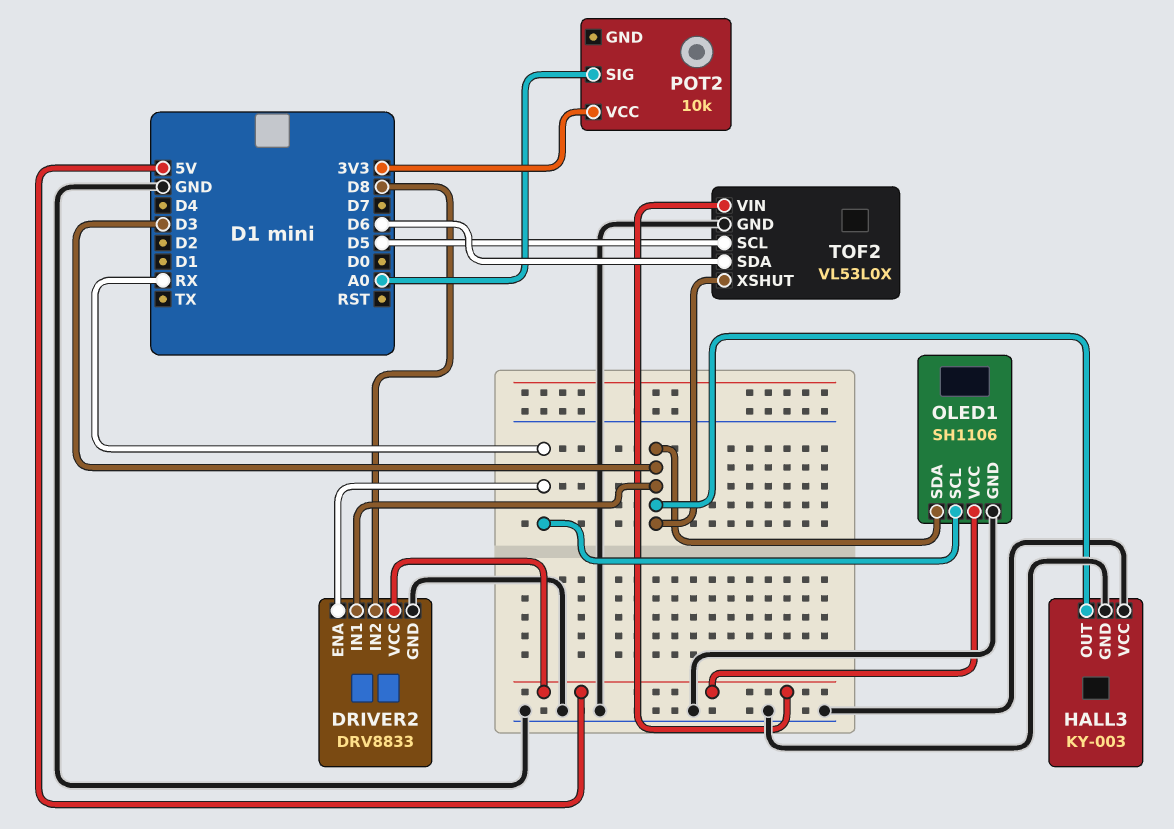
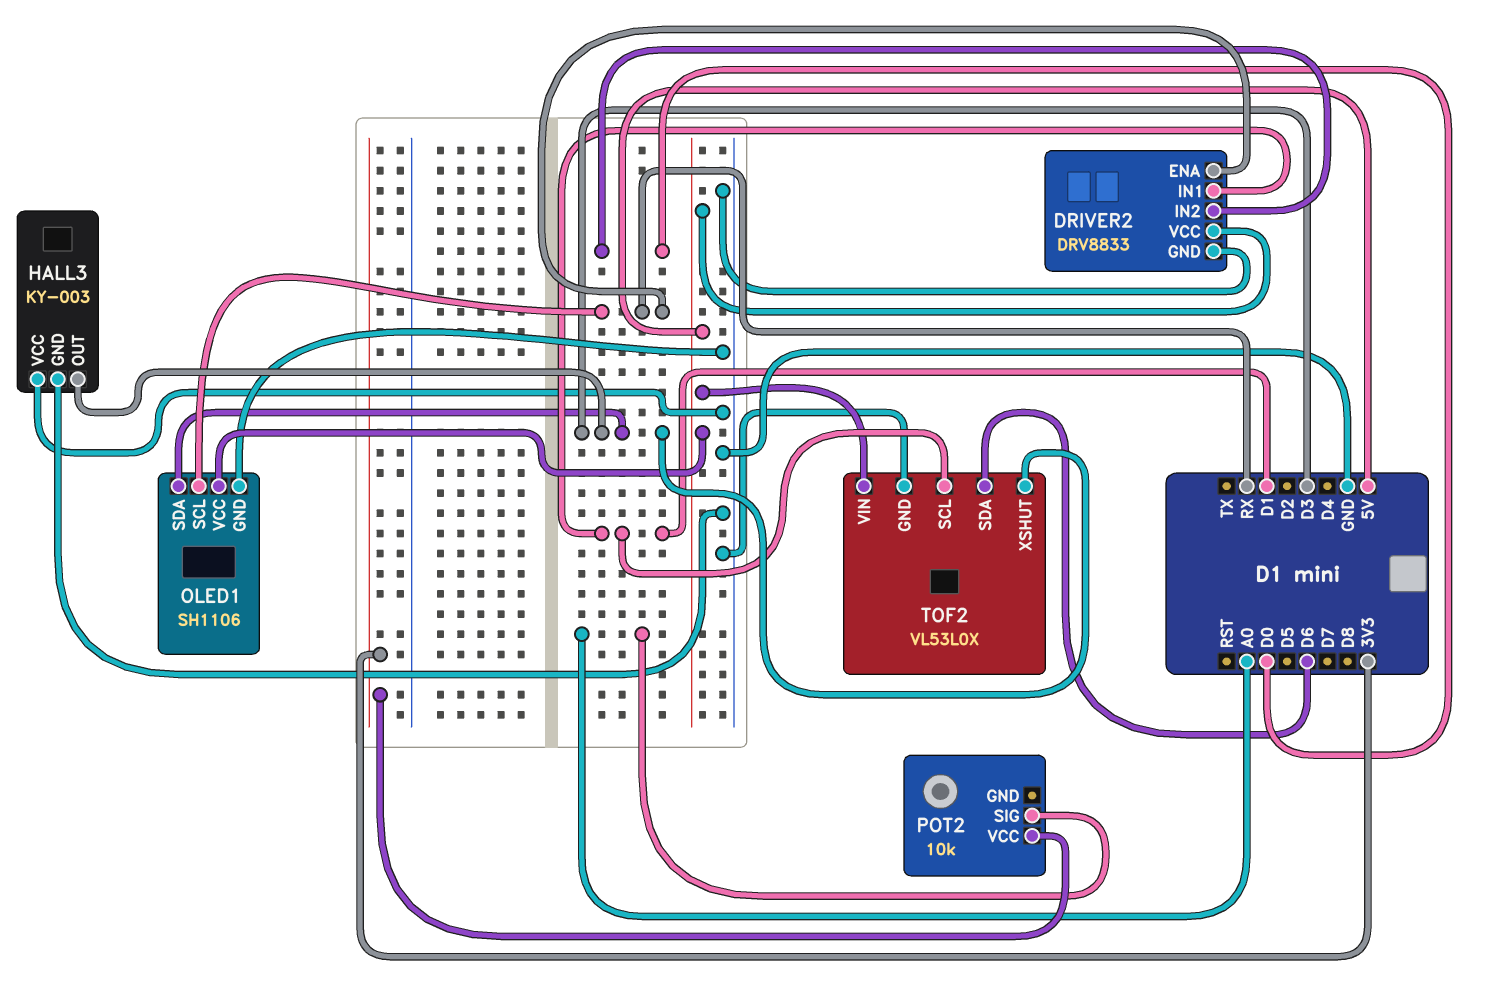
DRIVER2 pin IN1: D3 -> D1
DRIVER2 pin IN2: D8 -> D0
TOF2 pin SCL: D5 -> D1

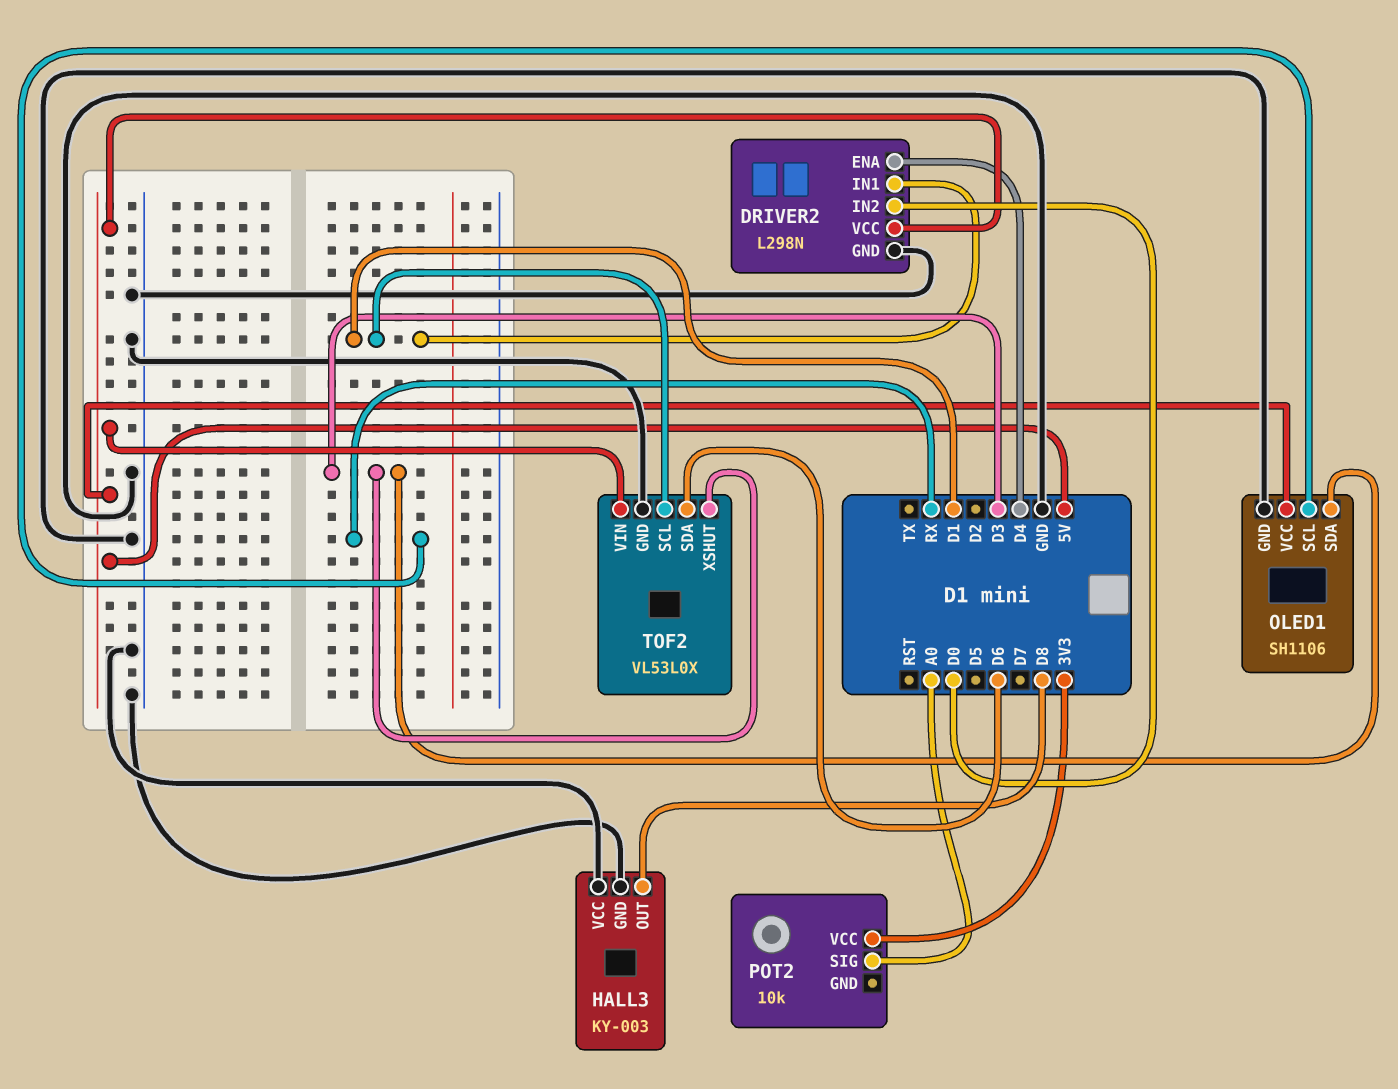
DRIVER2: DRV8833 -> L298N
DRIVER2 pin ENA: RX -> D4
HALL3 pin OUT: D3 -> D8

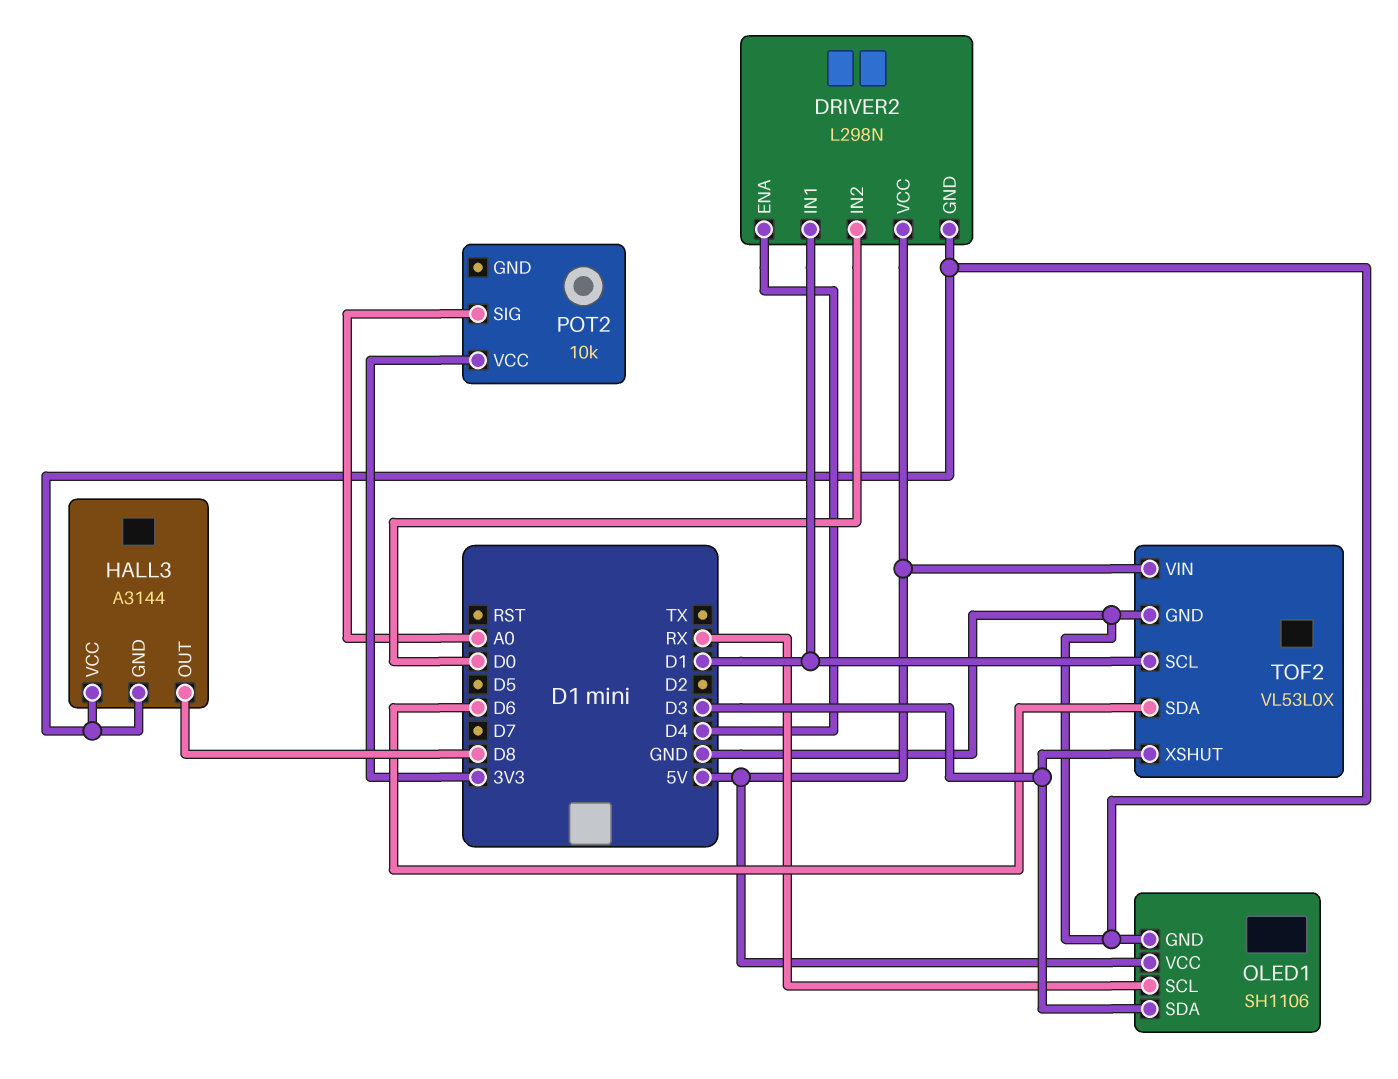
HALL3: KY-003 -> A3144

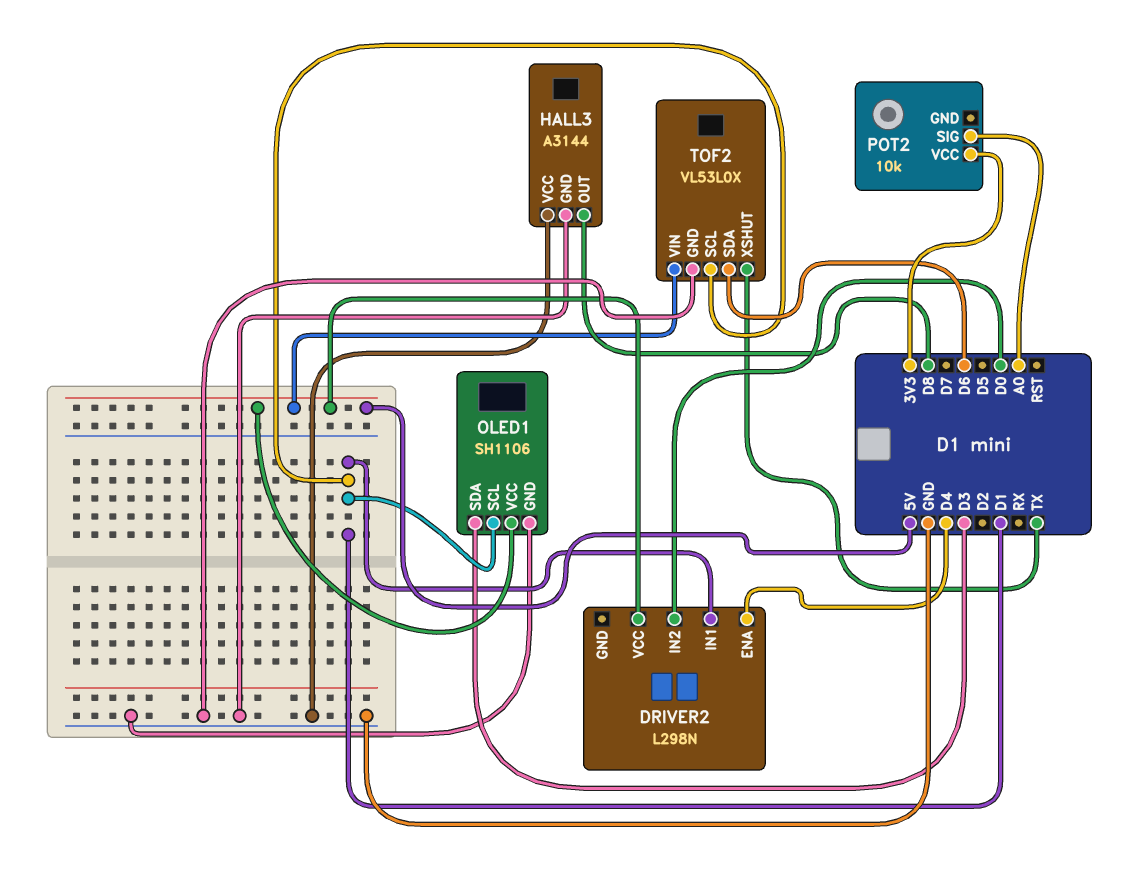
DRIVER2 pin GND: GND -> none
OLED1 pin SCL: RX -> D1
TOF2 pin XSHUT: D3 -> TX

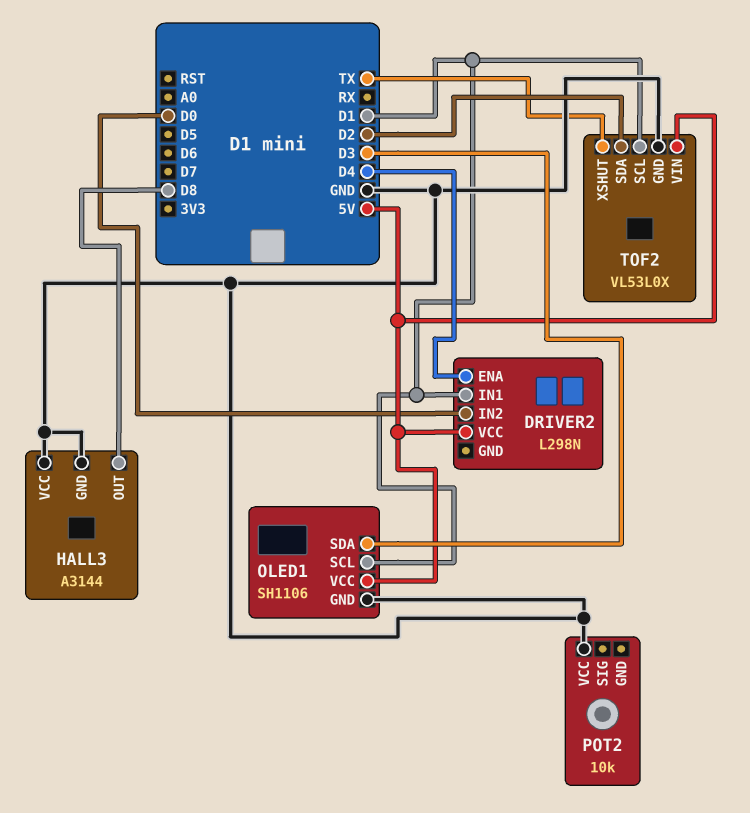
POT2 pin SIG: A0 -> none
POT2 pin VCC: 3V3 -> GND
TOF2 pin SDA: D6 -> D2

